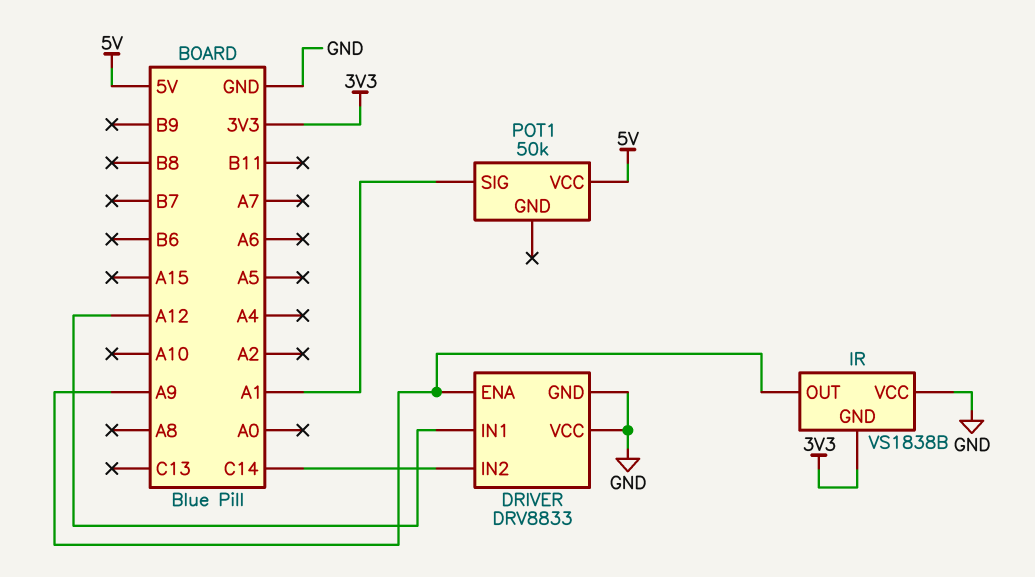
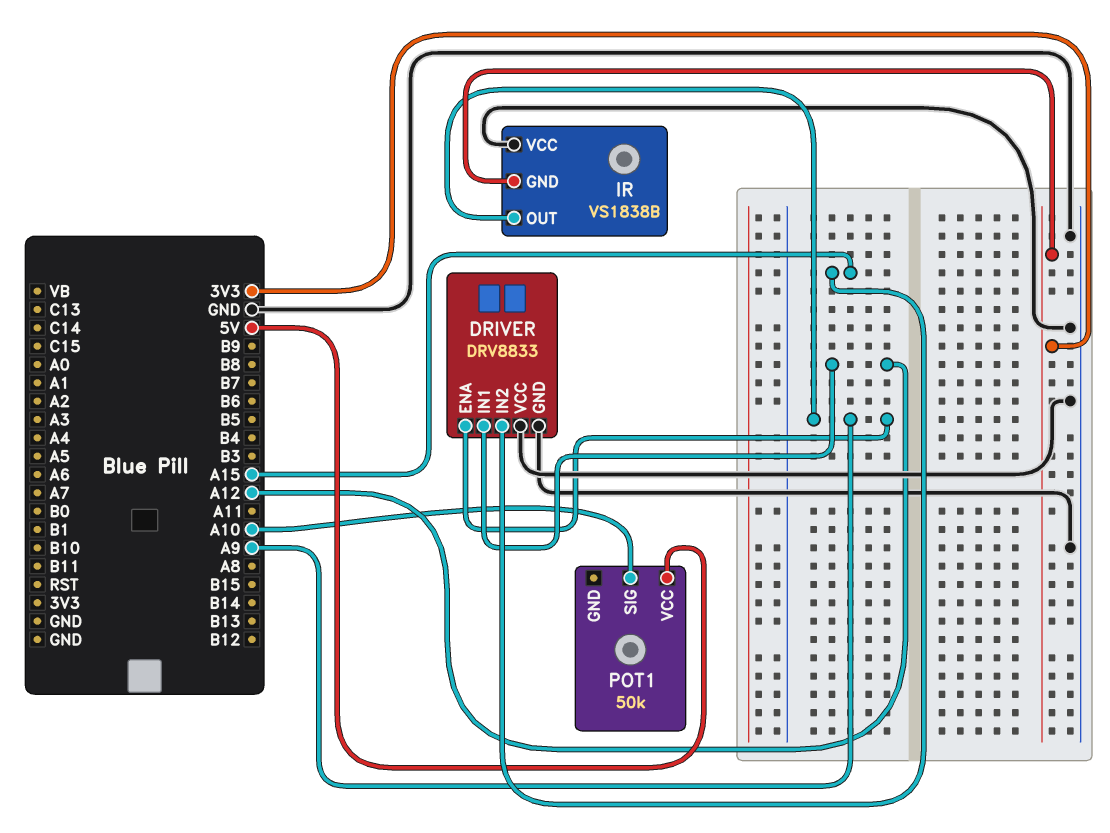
DRIVER pin IN2: C14 -> A15
POT1 pin SIG: A1 -> A10

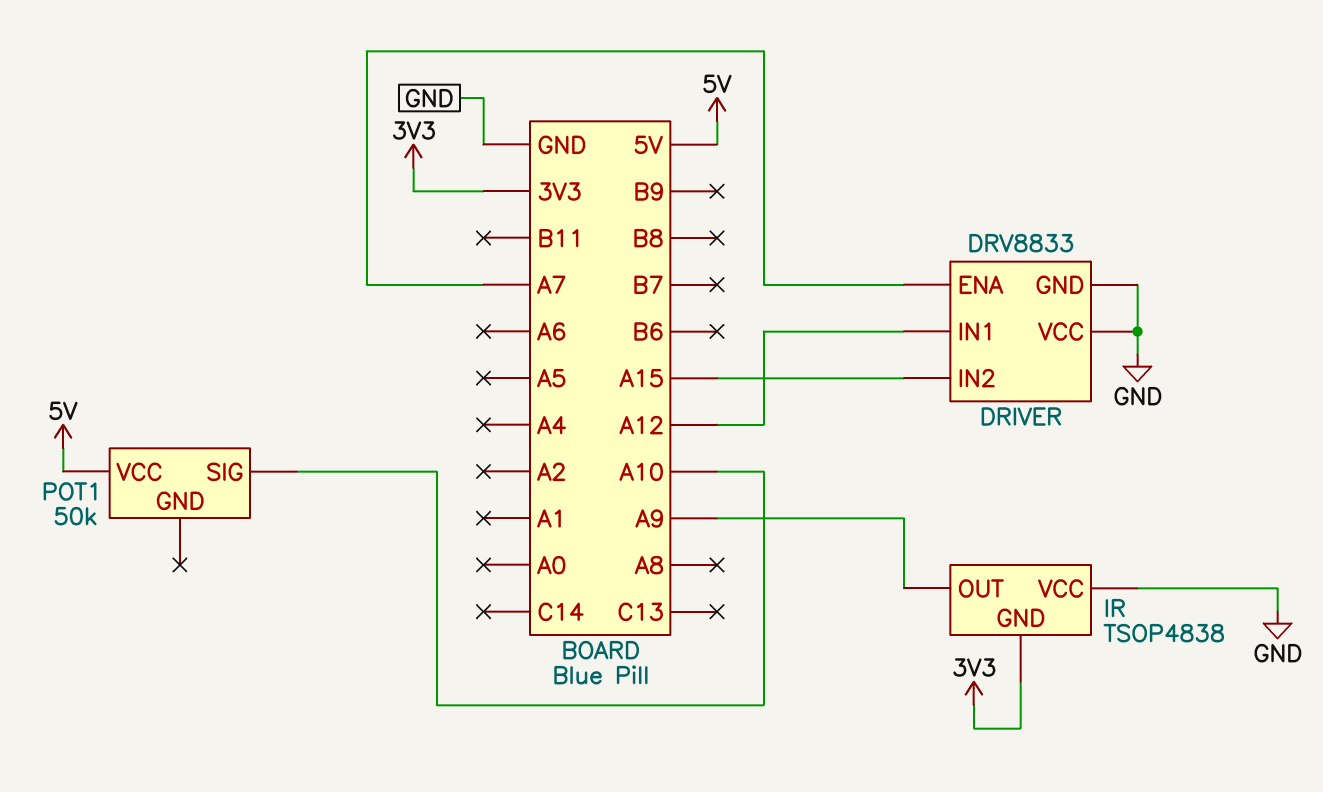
DRIVER pin ENA: A9 -> A7
IR: VS1838B -> TSOP4838

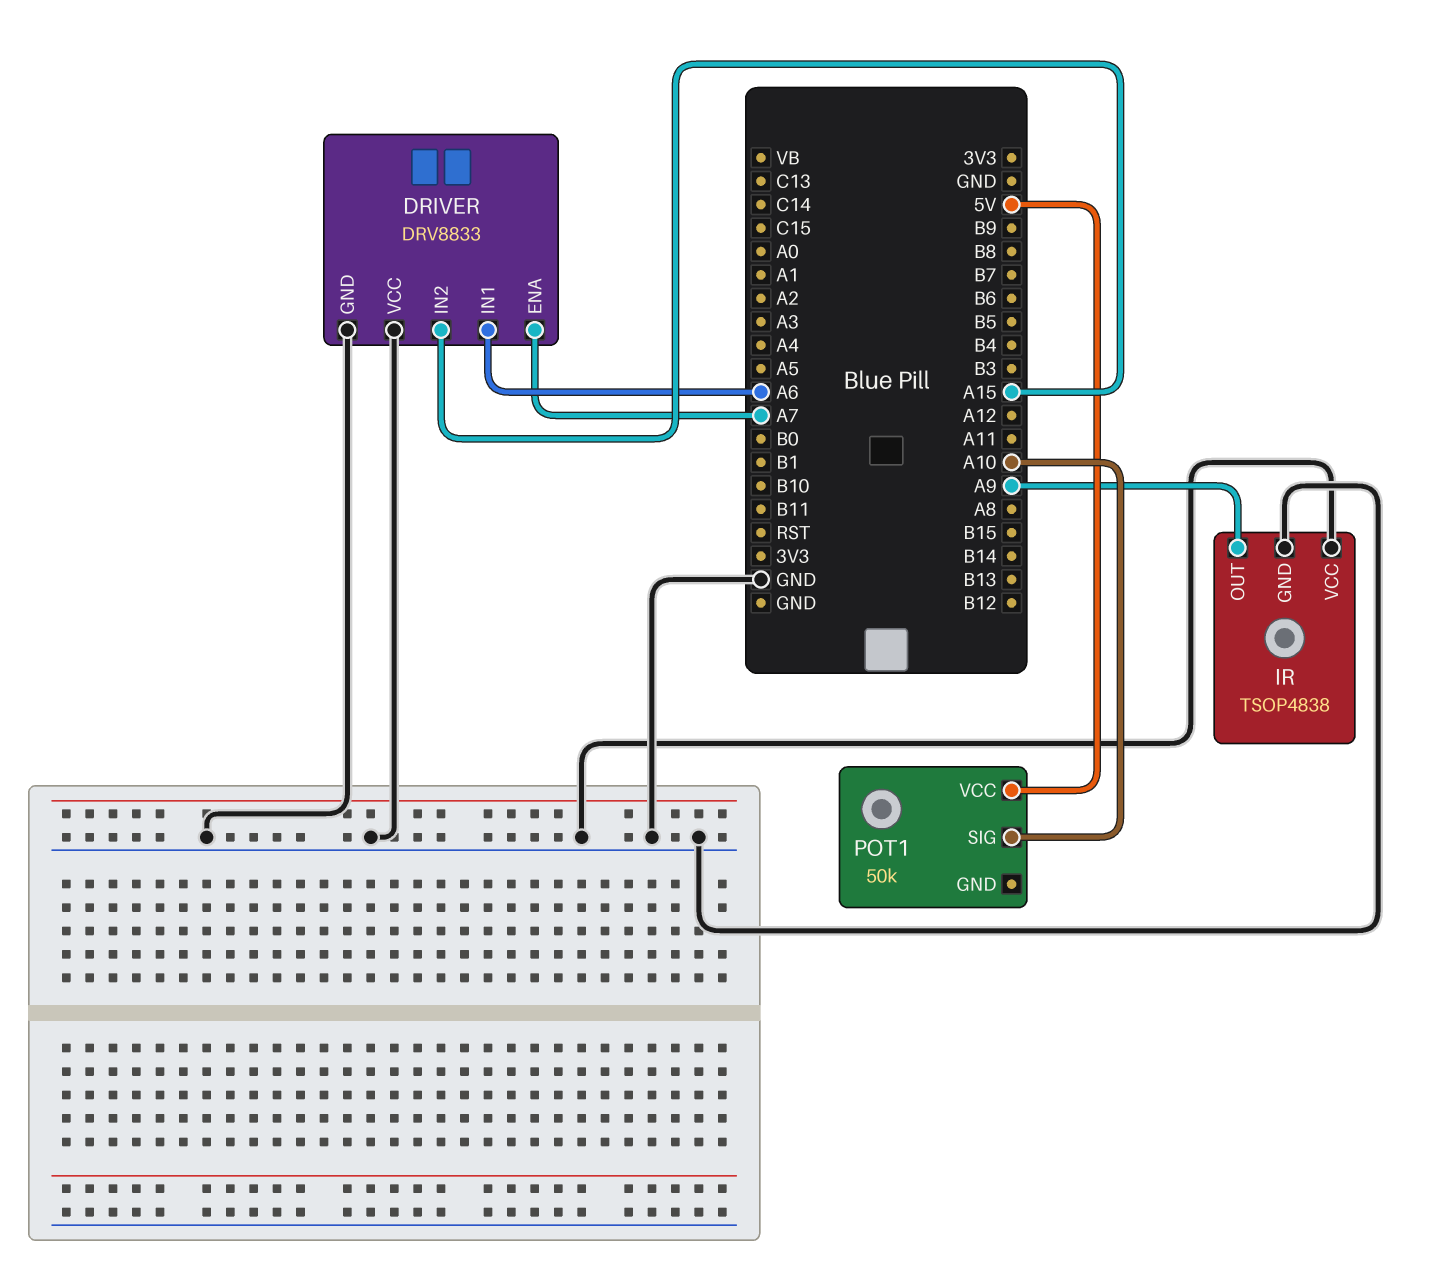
DRIVER pin IN1: A12 -> A6
IR pin GND: 3V3 -> GND

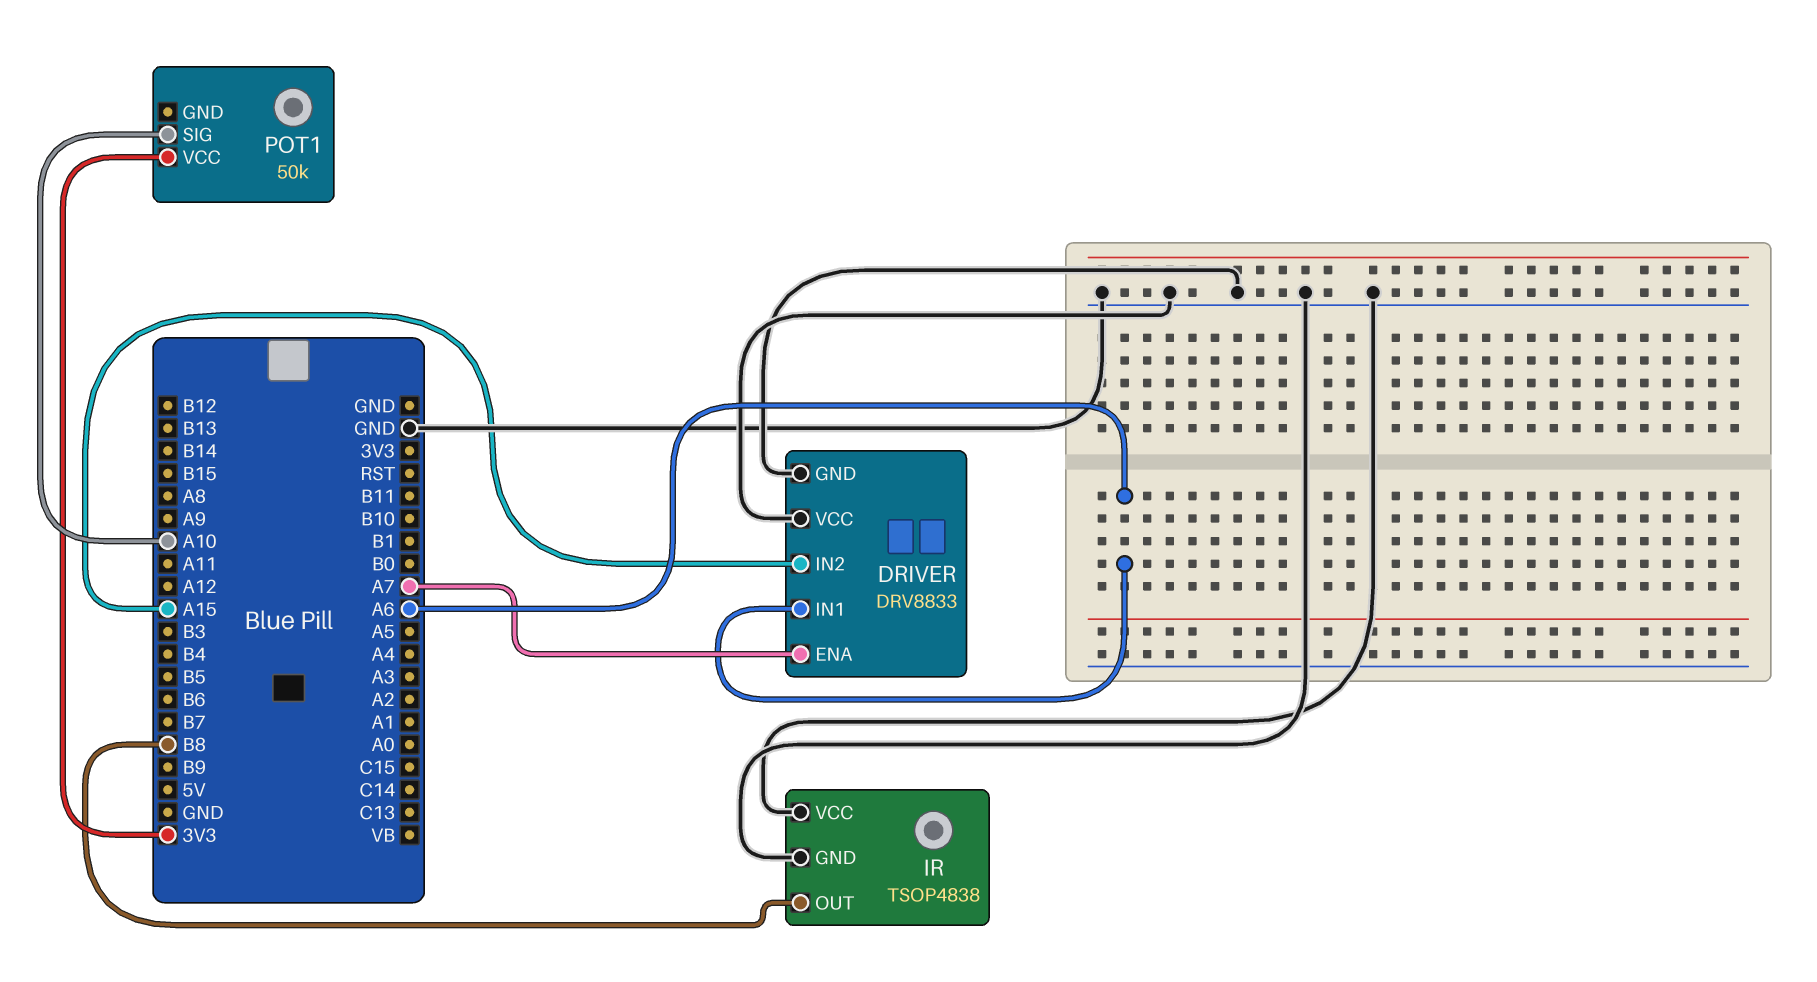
IR pin OUT: A9 -> B8
POT1 pin VCC: 5V -> 3V3

